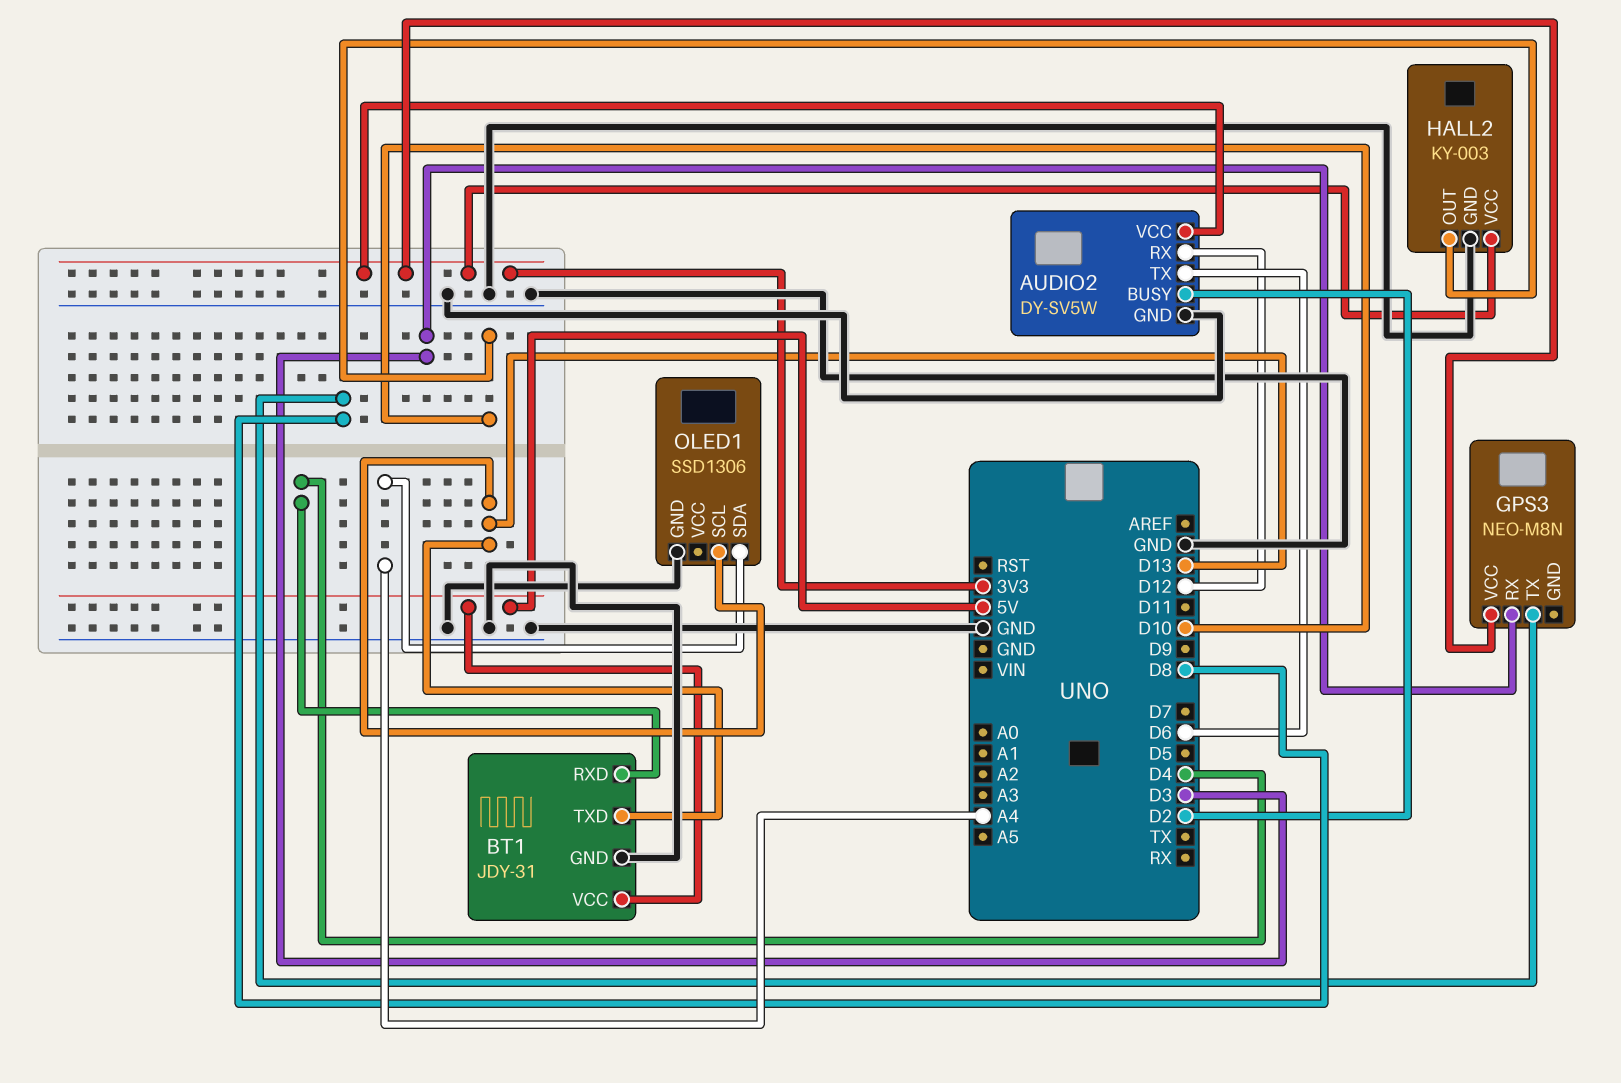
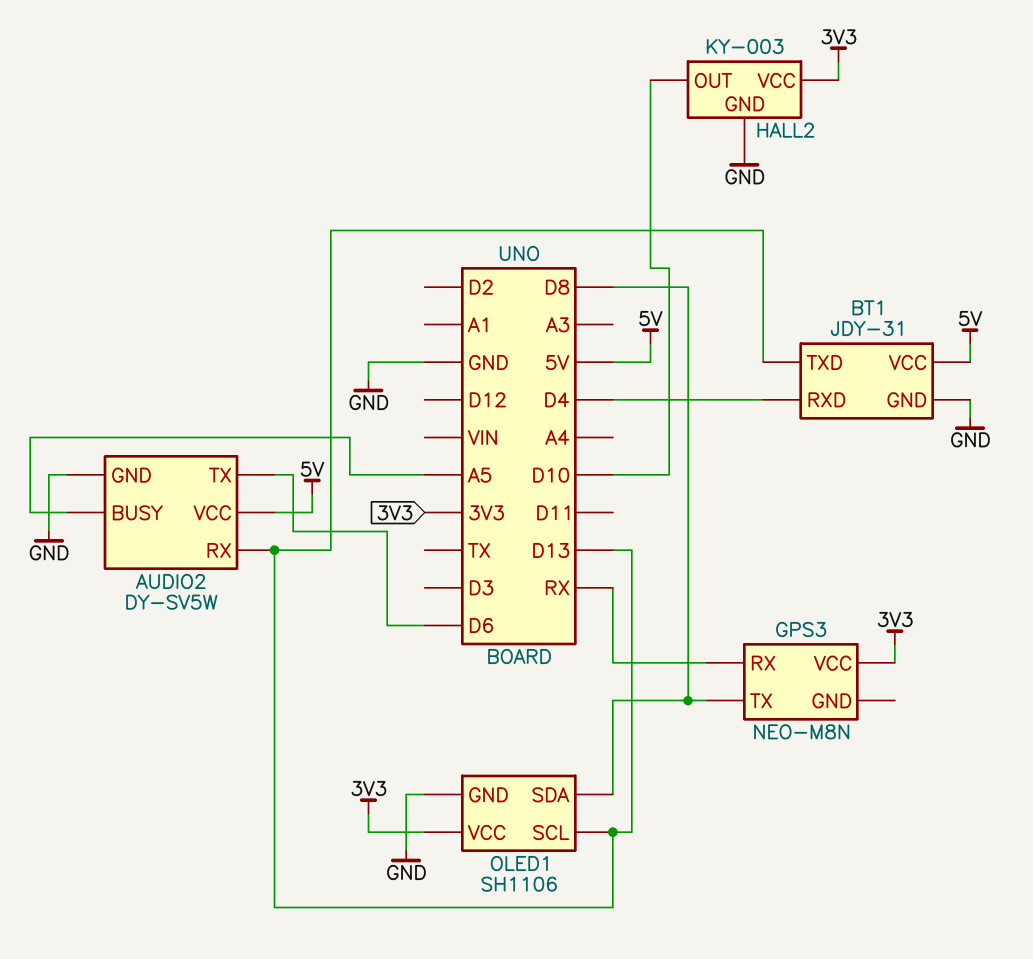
AUDIO2 pin BUSY: D2 -> A5
AUDIO2 pin RX: D12 -> D13
AUDIO2 pin VCC: 3V3 -> 5V
GPS3 pin RX: D3 -> RX
OLED1: SSD1306 -> SH1106
OLED1 pin SDA: A4 -> D8
OLED1 pin VCC: none -> 3V3

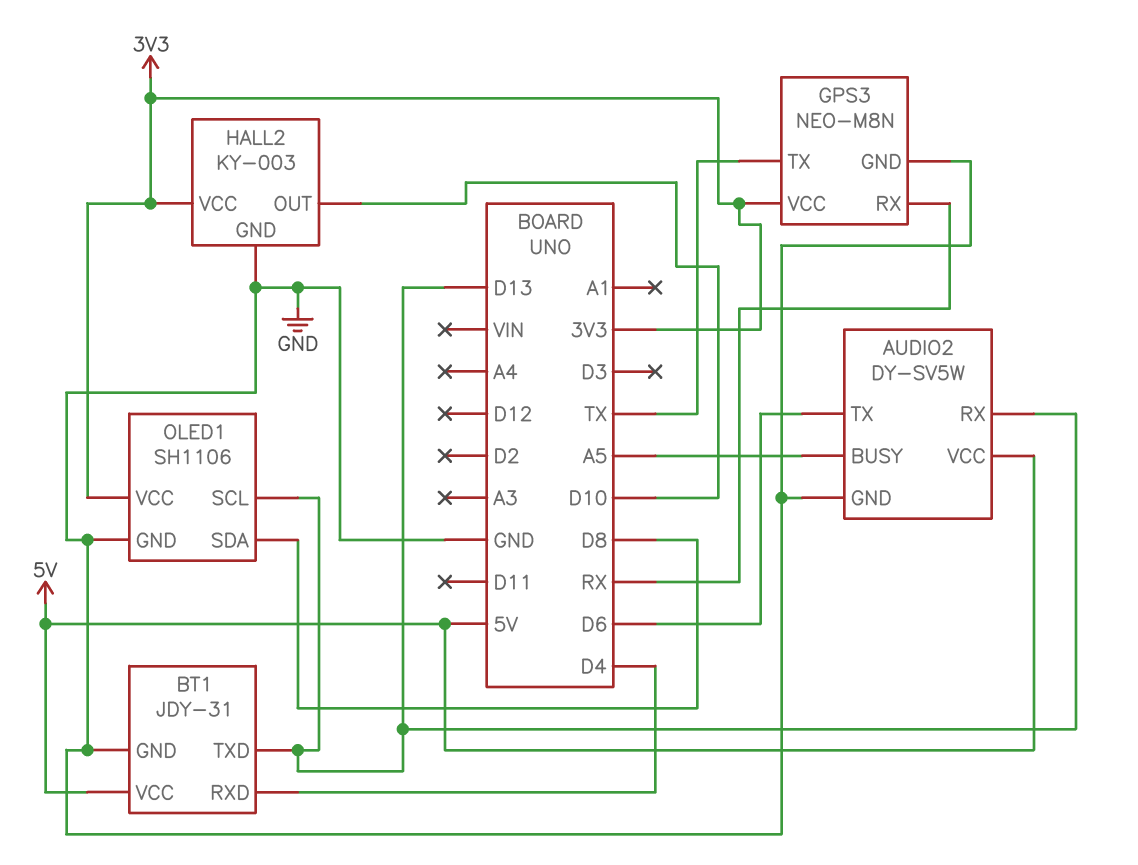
GPS3 pin GND: none -> GND
GPS3 pin TX: D8 -> TX

